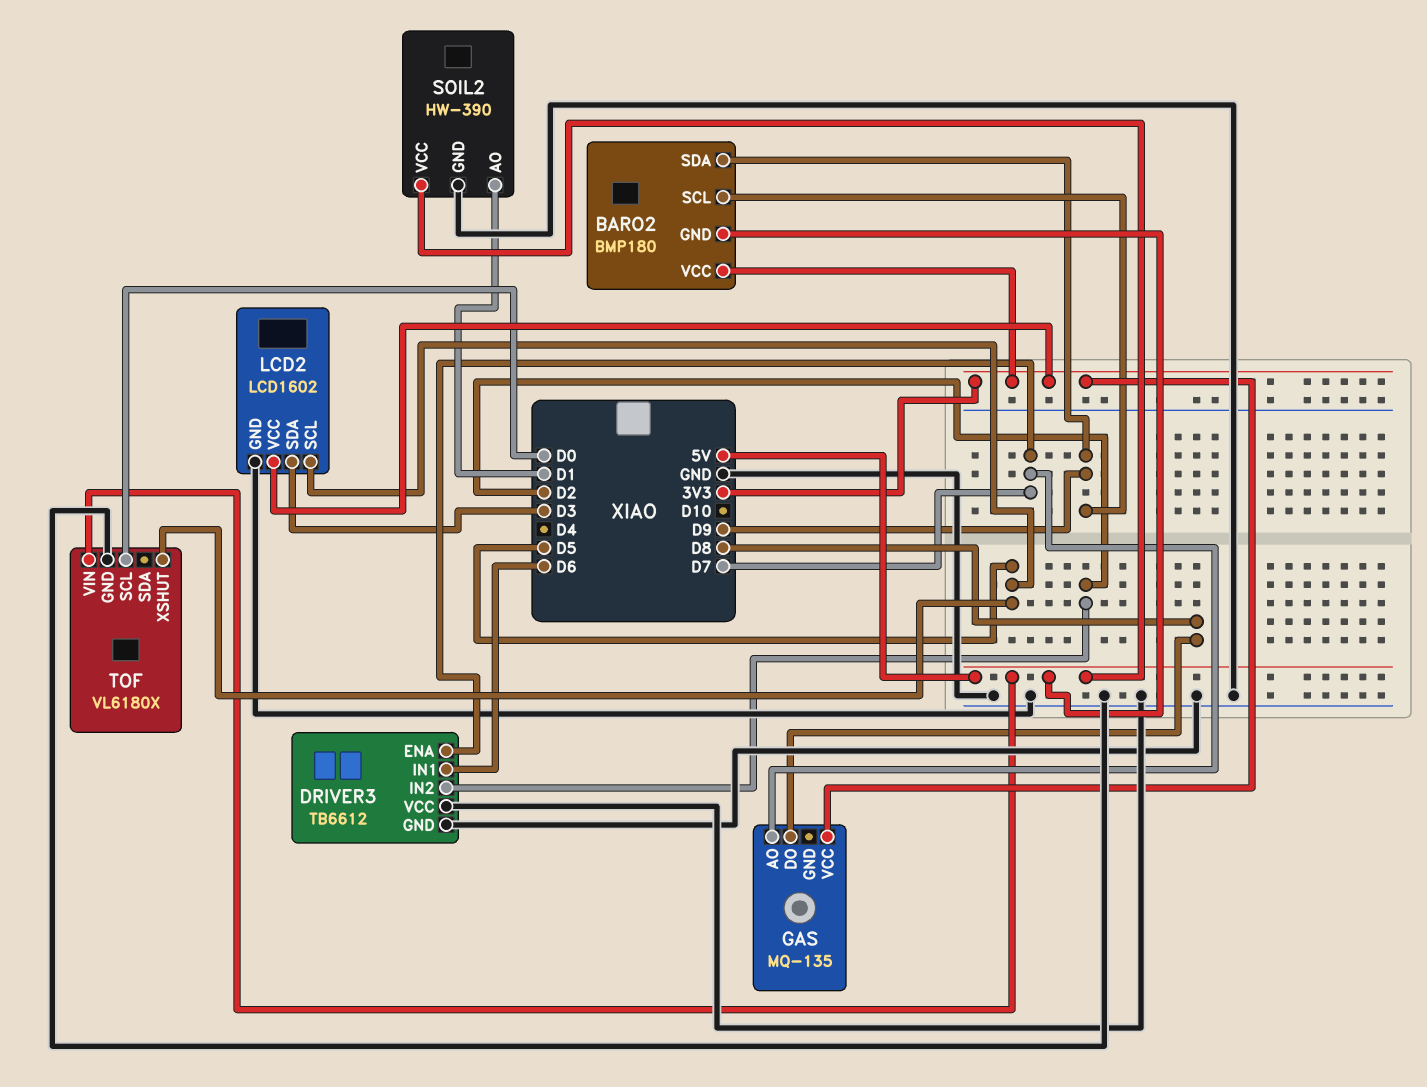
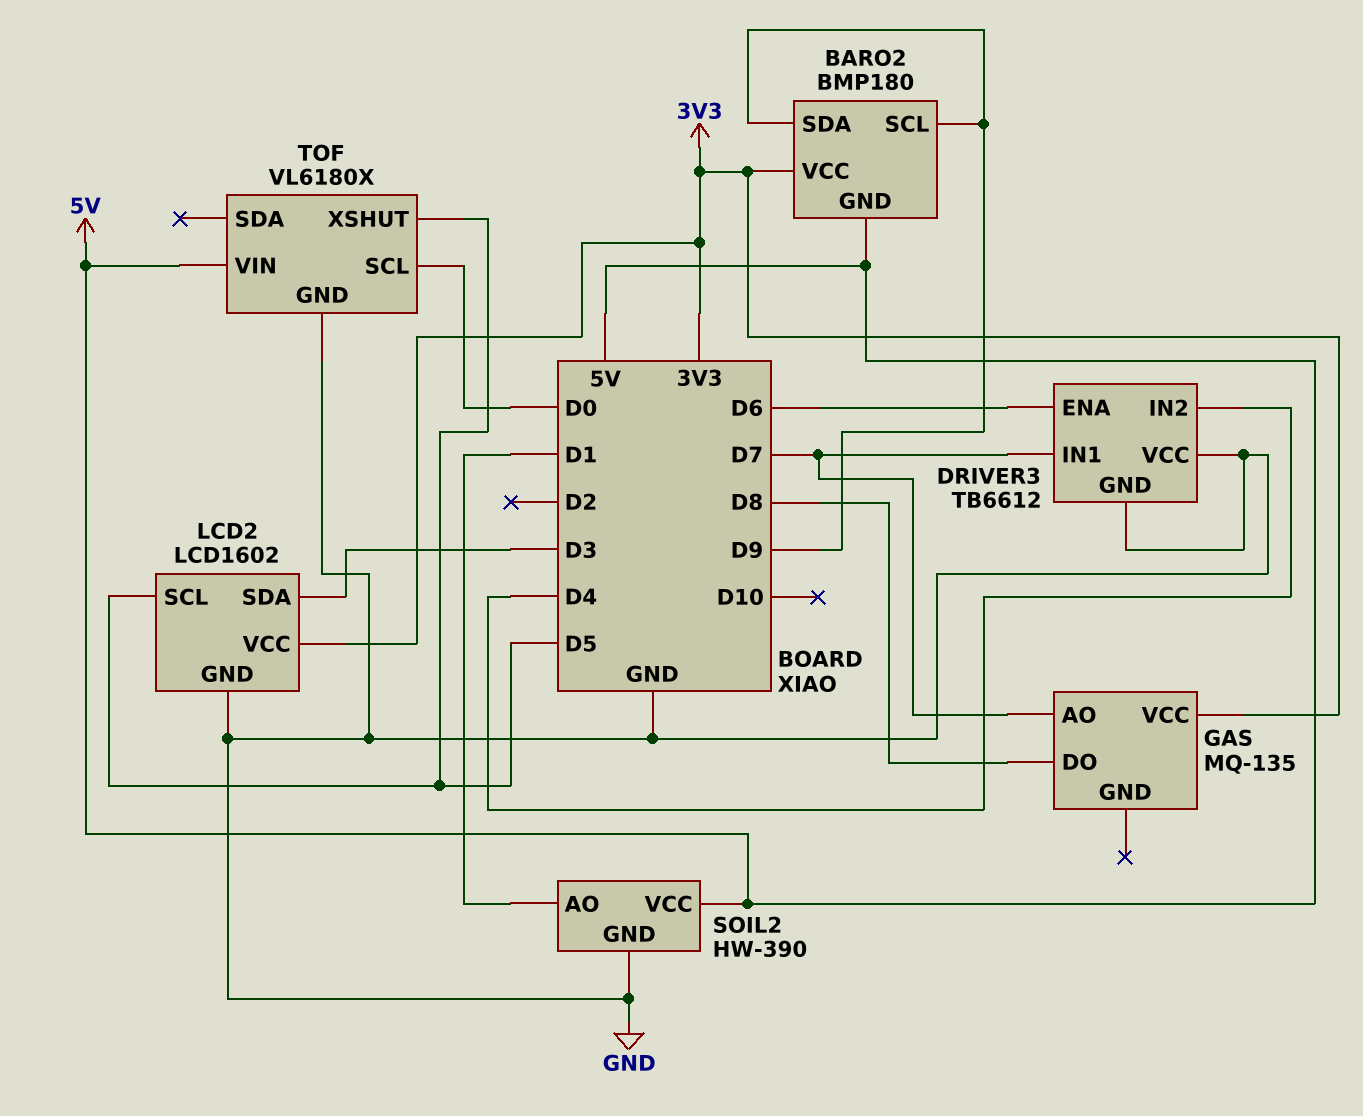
DRIVER3 pin ENA: D7 -> D6
DRIVER3 pin IN1: D6 -> D7
DRIVER3 pin IN2: D2 -> D4

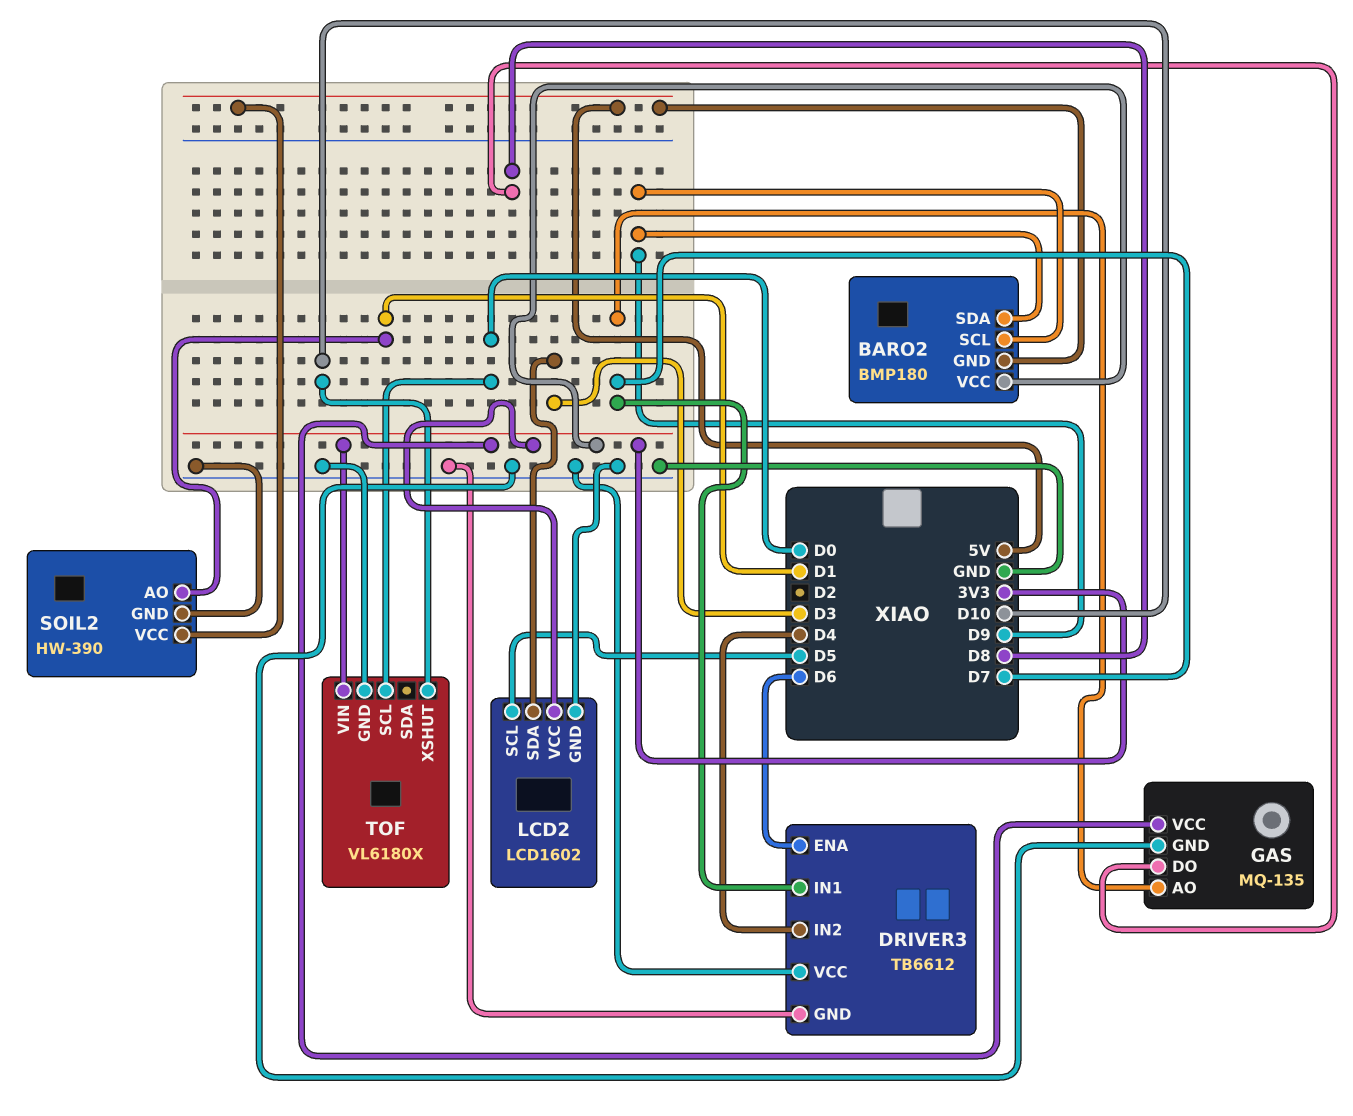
GAS pin GND: none -> GND
TOF pin VIN: 5V -> 3V3
TOF pin XSHUT: D5 -> D10

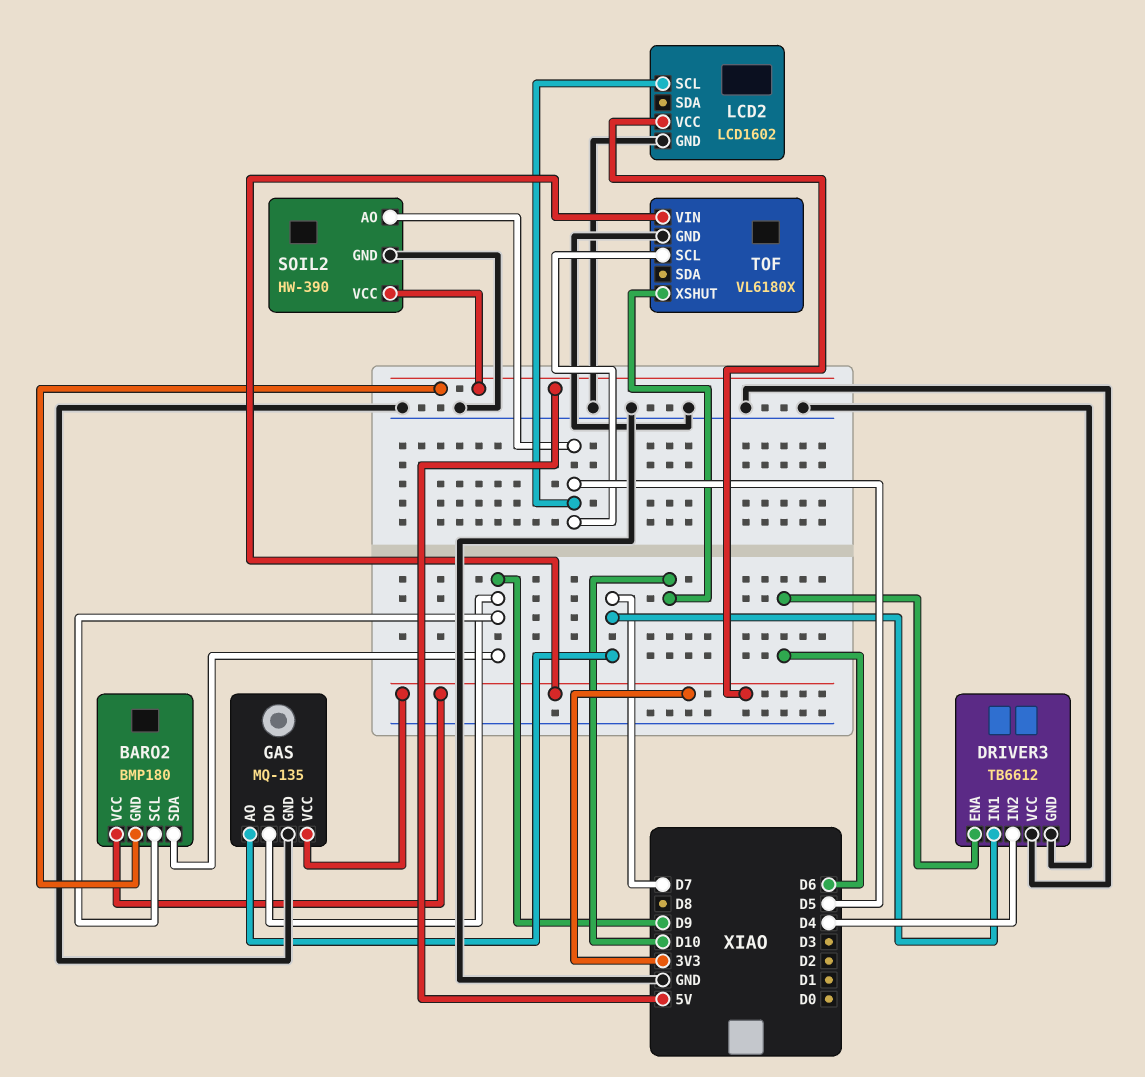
GAS pin DO: D8 -> D9
LCD2 pin SDA: D3 -> none
SOIL2 pin AO: D1 -> D5
TOF pin SCL: D0 -> D5

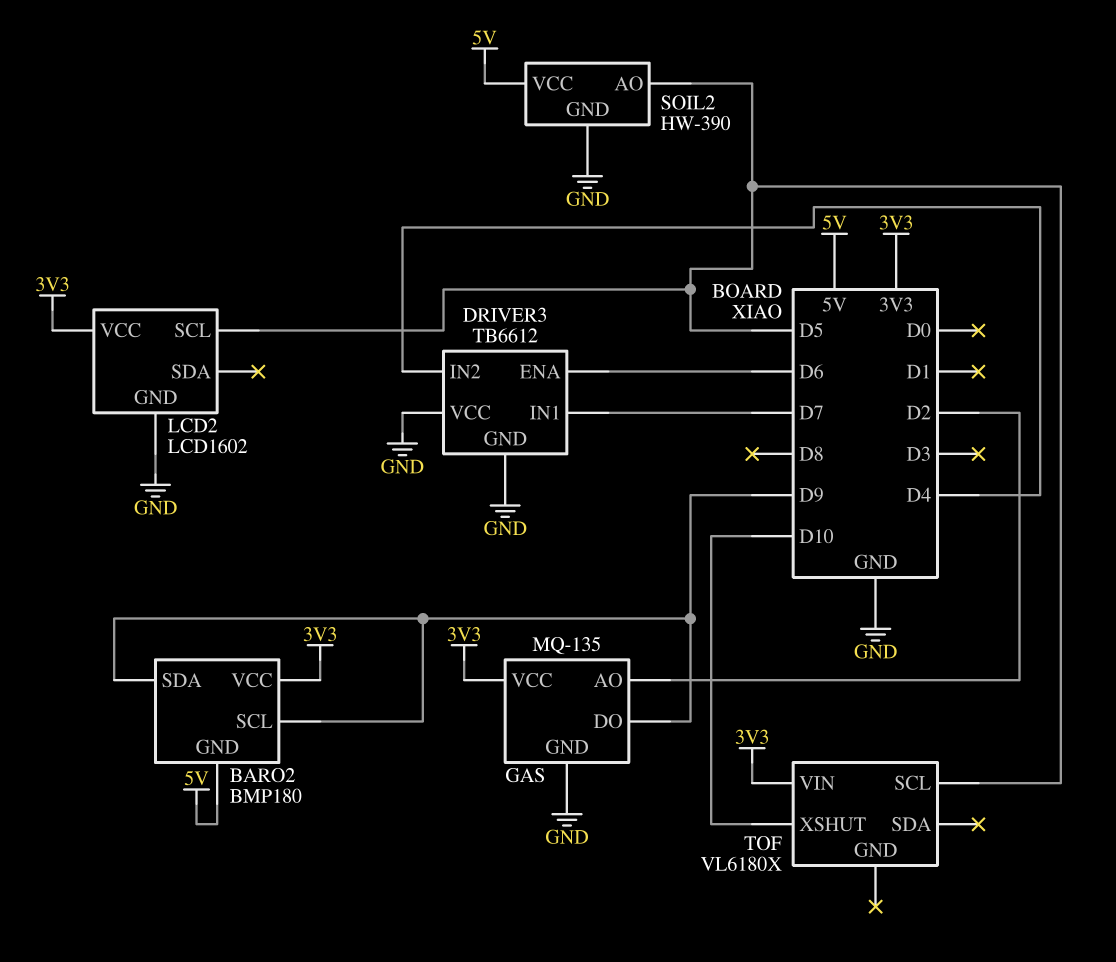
GAS pin AO: D7 -> D2
TOF pin GND: GND -> none

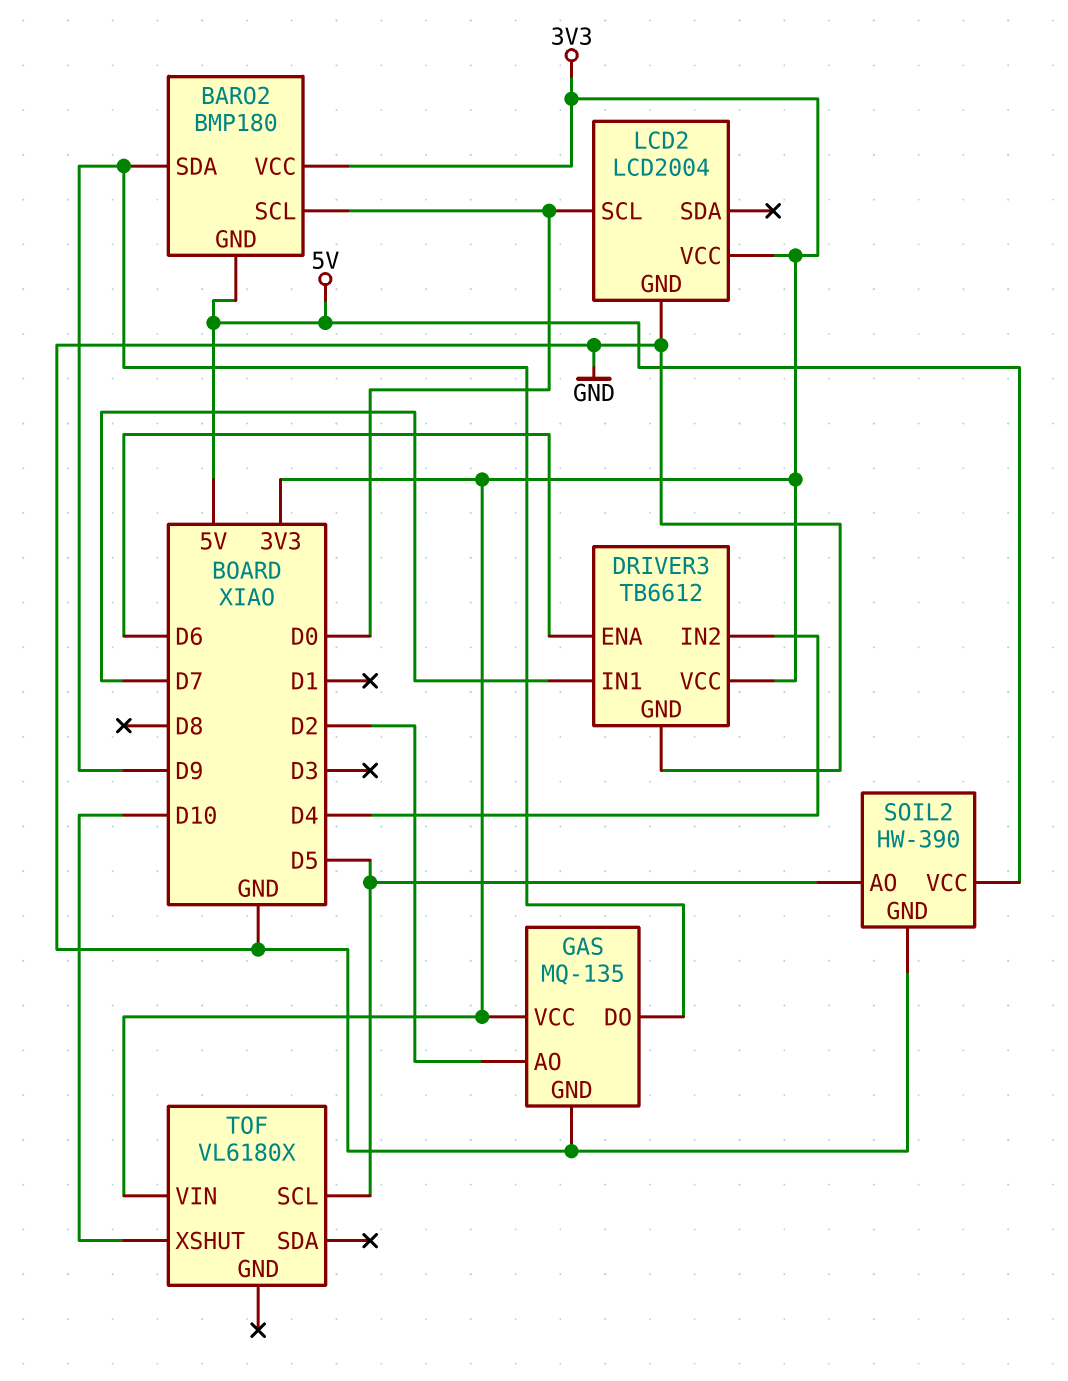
BARO2 pin SCL: D9 -> D0
DRIVER3 pin VCC: GND -> 3V3
LCD2: LCD1602 -> LCD2004
LCD2 pin SCL: D5 -> D0

